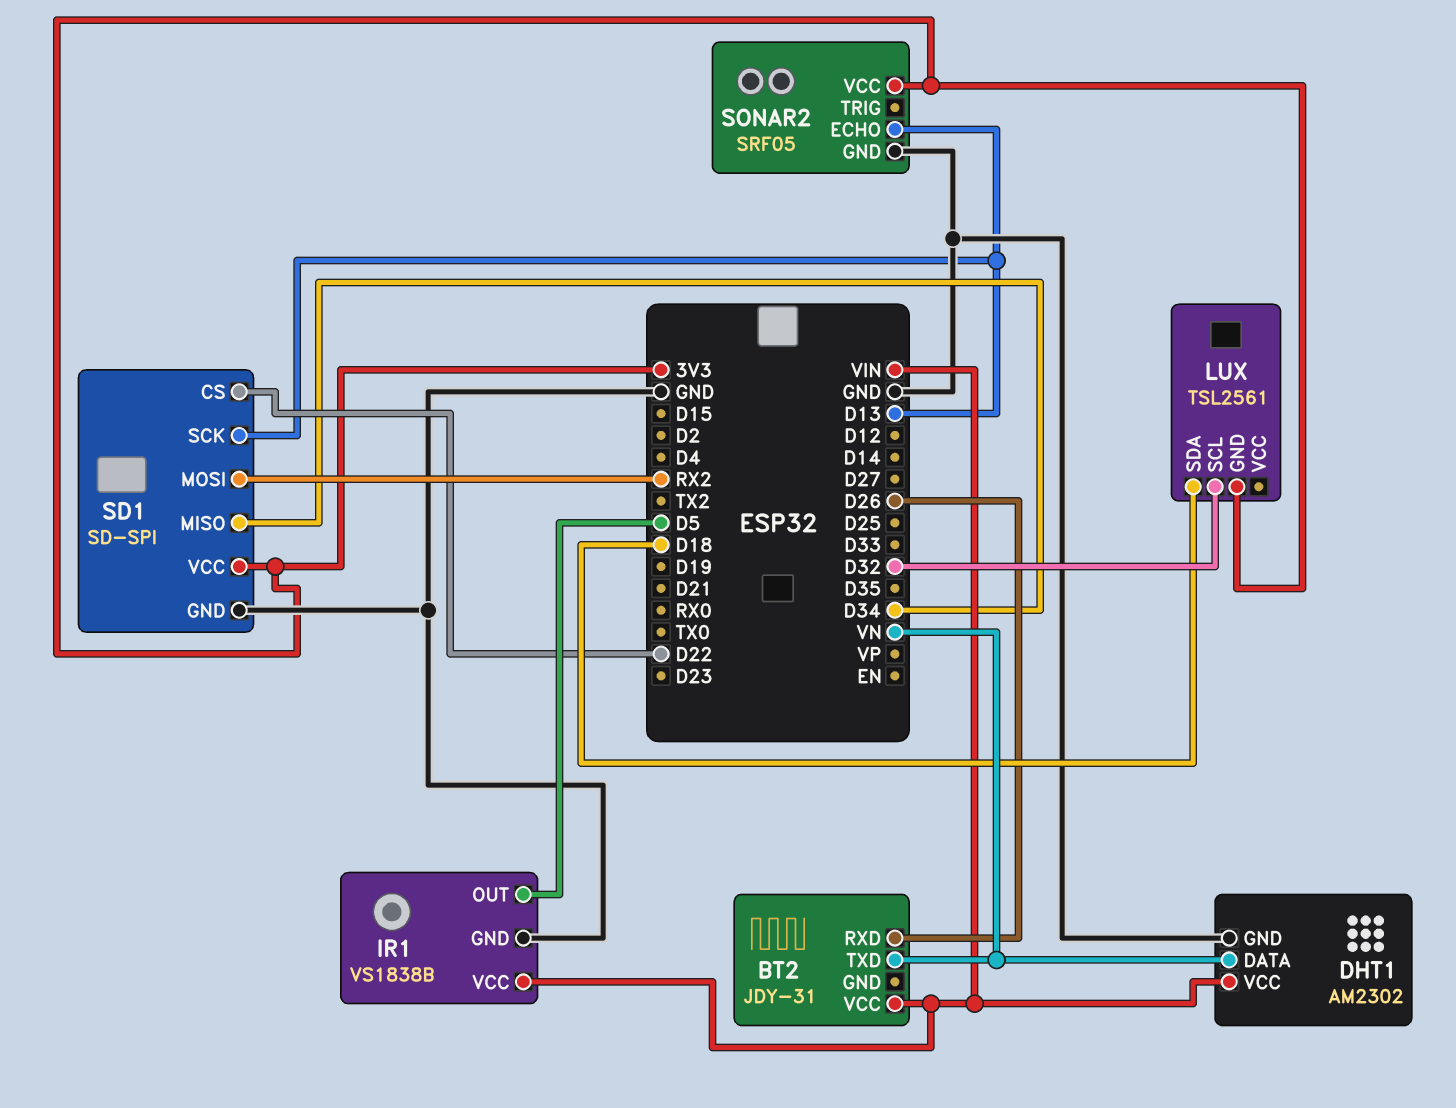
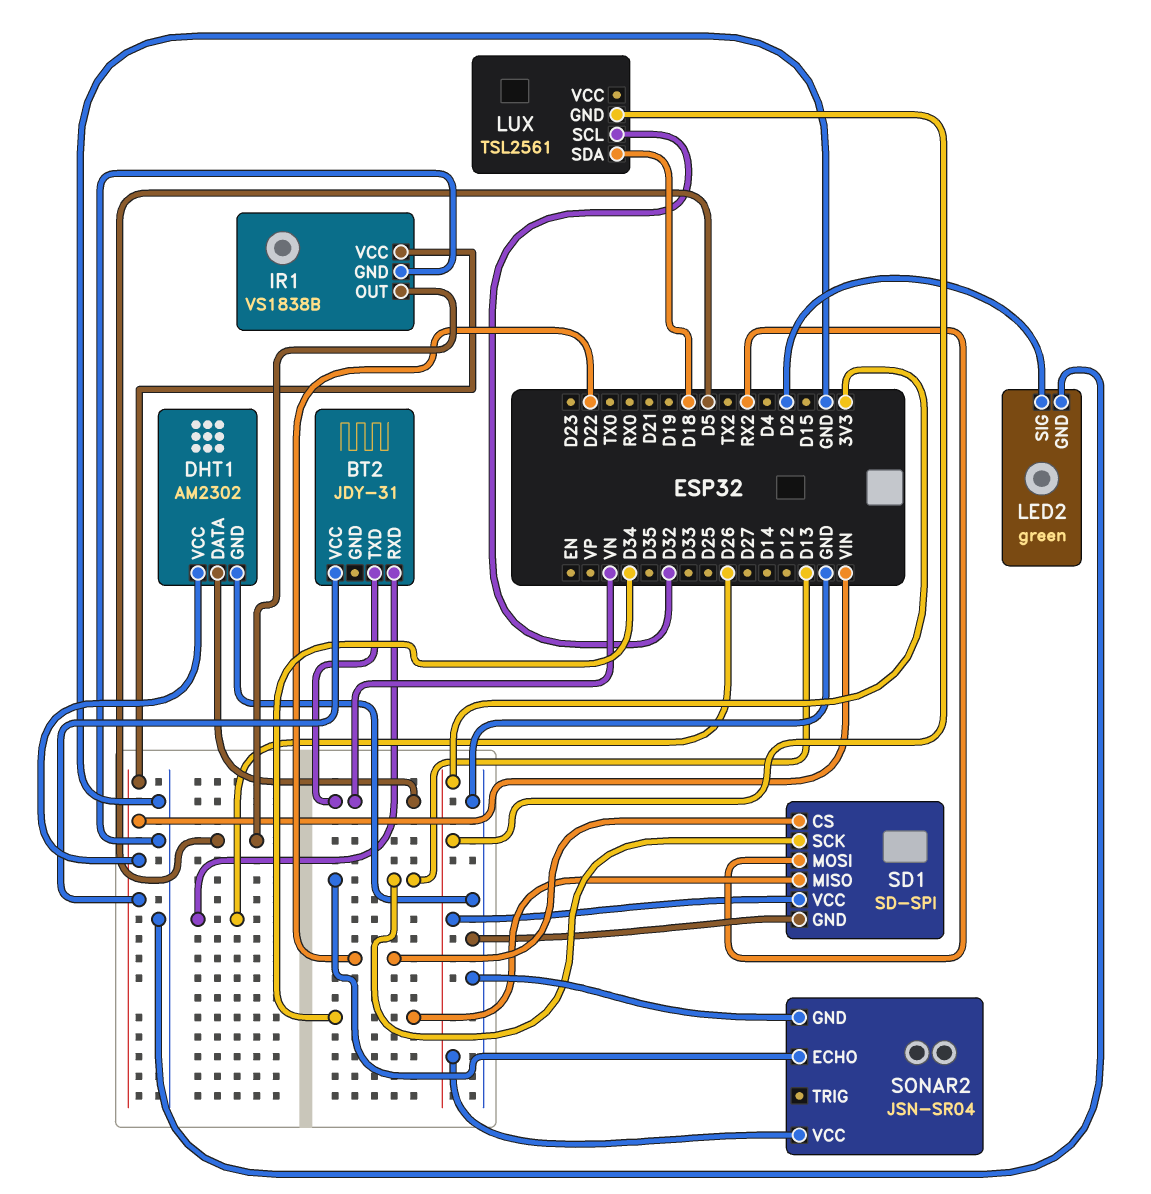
LED2: none -> green
LED2 pin GND: none -> GND
LED2 pin SIG: none -> D2
SONAR2: SRF05 -> JSN-SR04

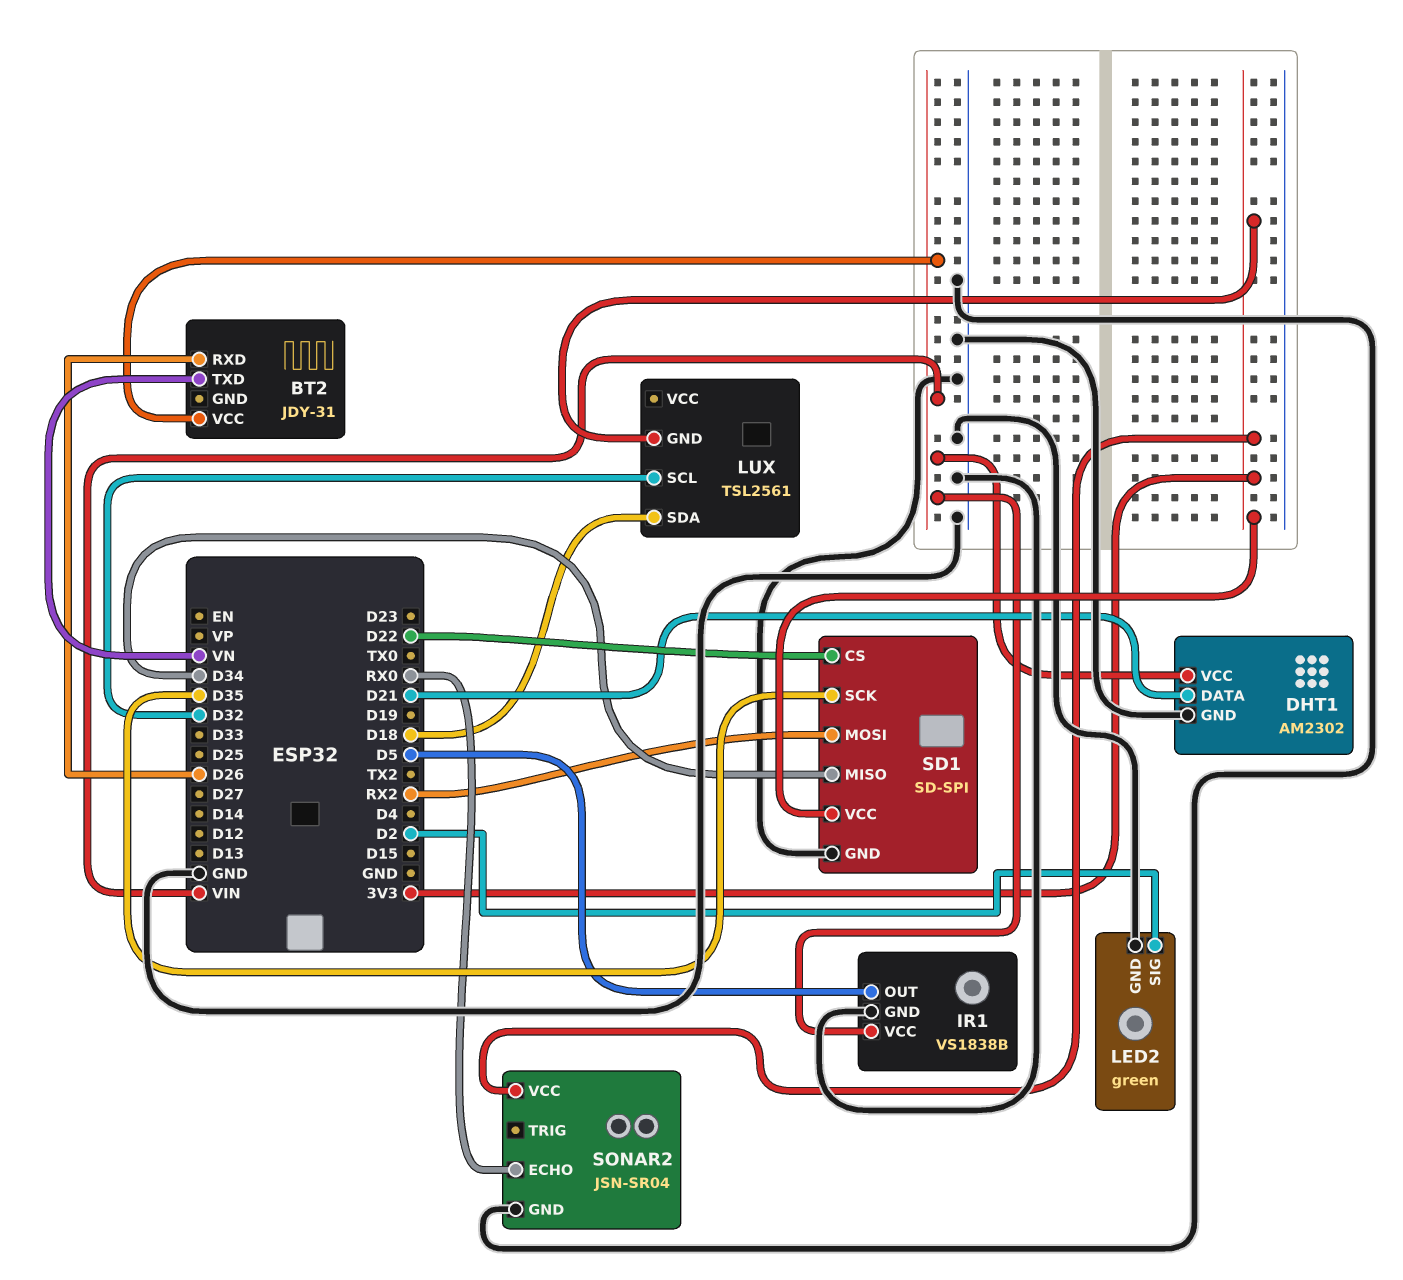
DHT1 pin DATA: VN -> D21
SD1 pin SCK: D13 -> D35
SONAR2 pin ECHO: D13 -> RX0

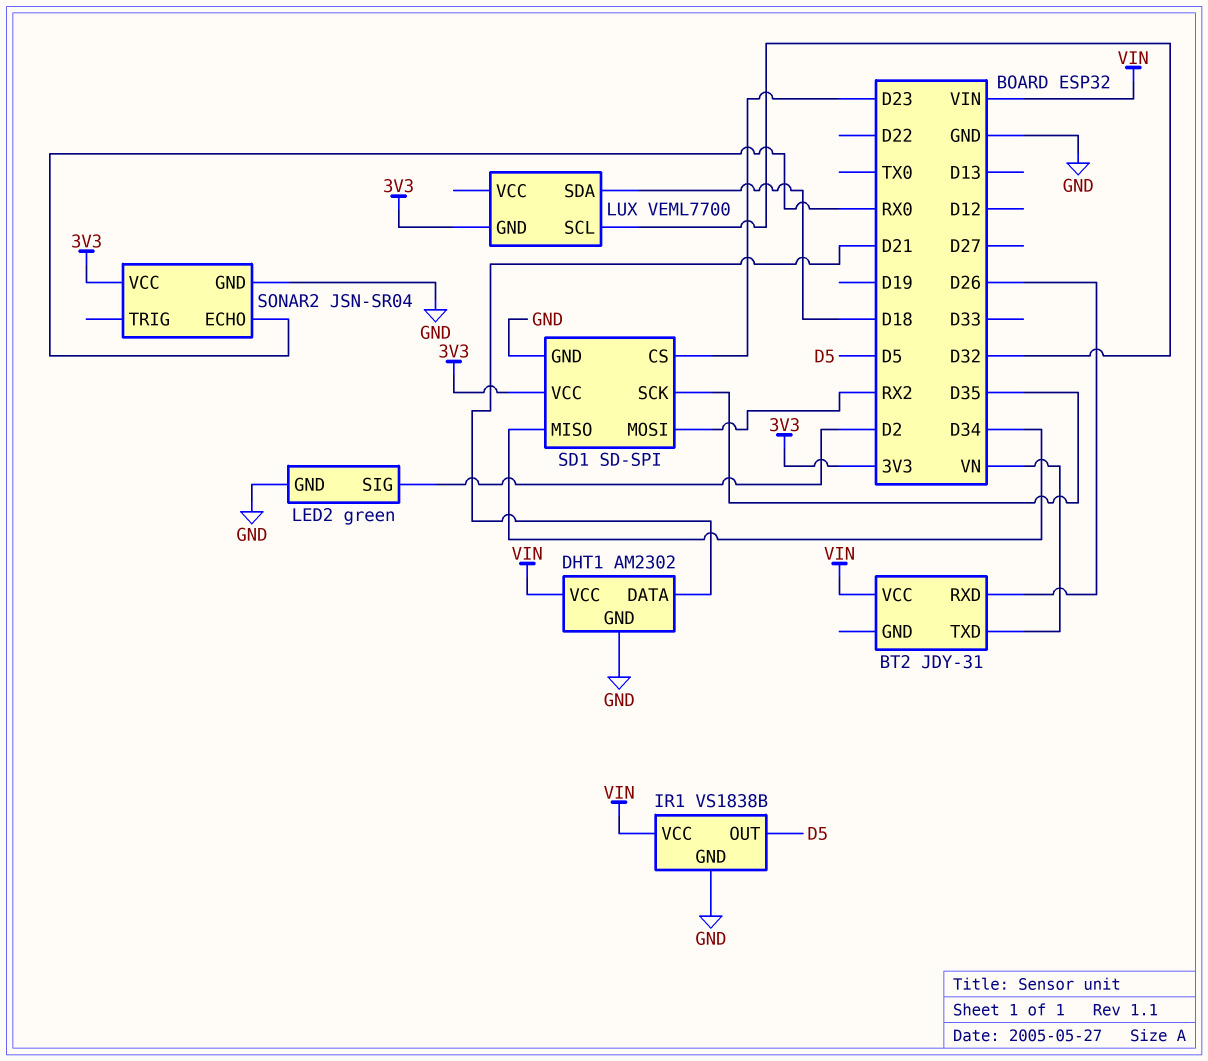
LUX: TSL2561 -> VEML7700
SD1 pin CS: D22 -> D23

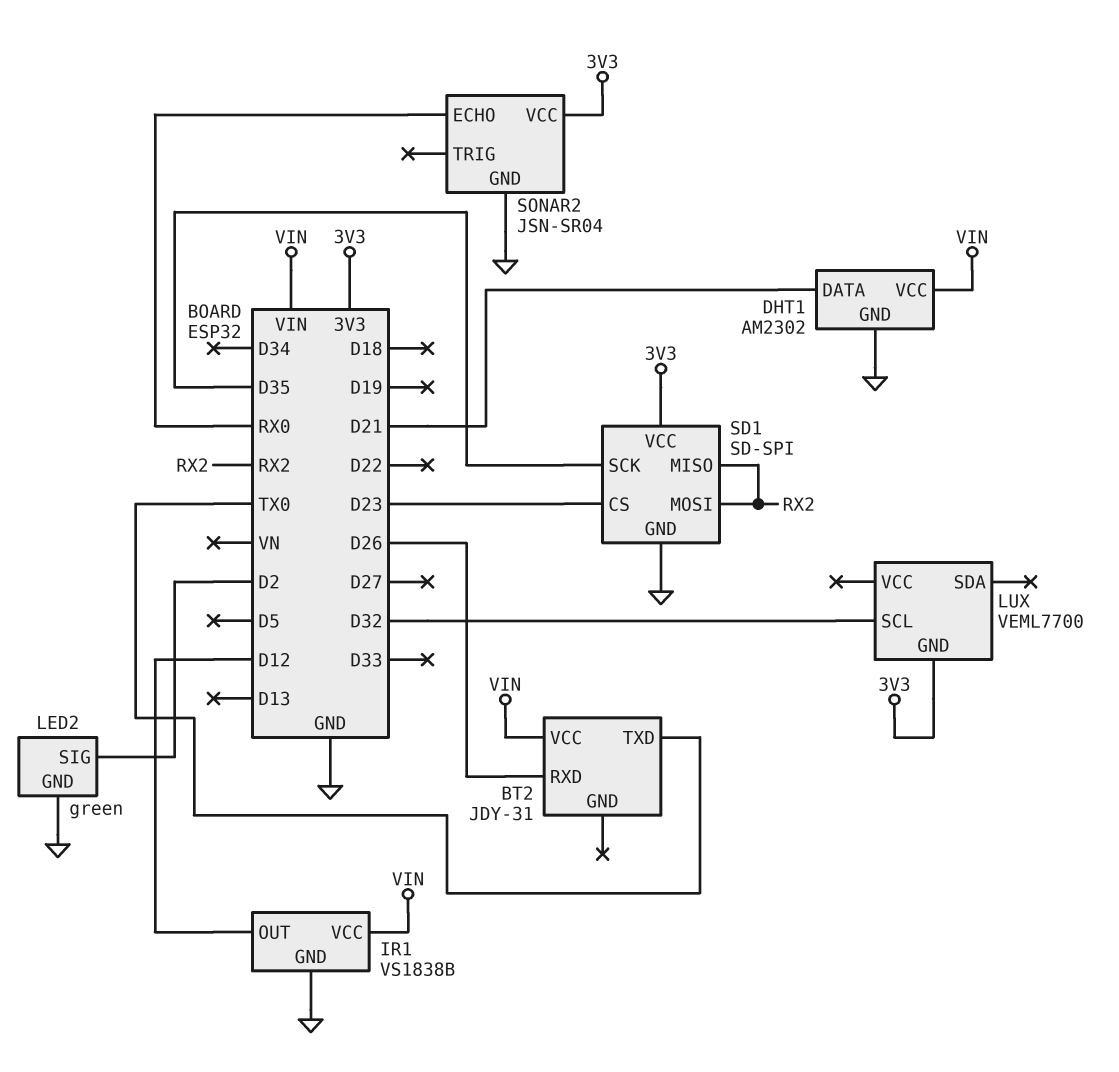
BT2 pin TXD: VN -> TX0
IR1 pin OUT: D5 -> D12
LUX pin SDA: D18 -> none
SD1 pin MISO: D34 -> RX2

